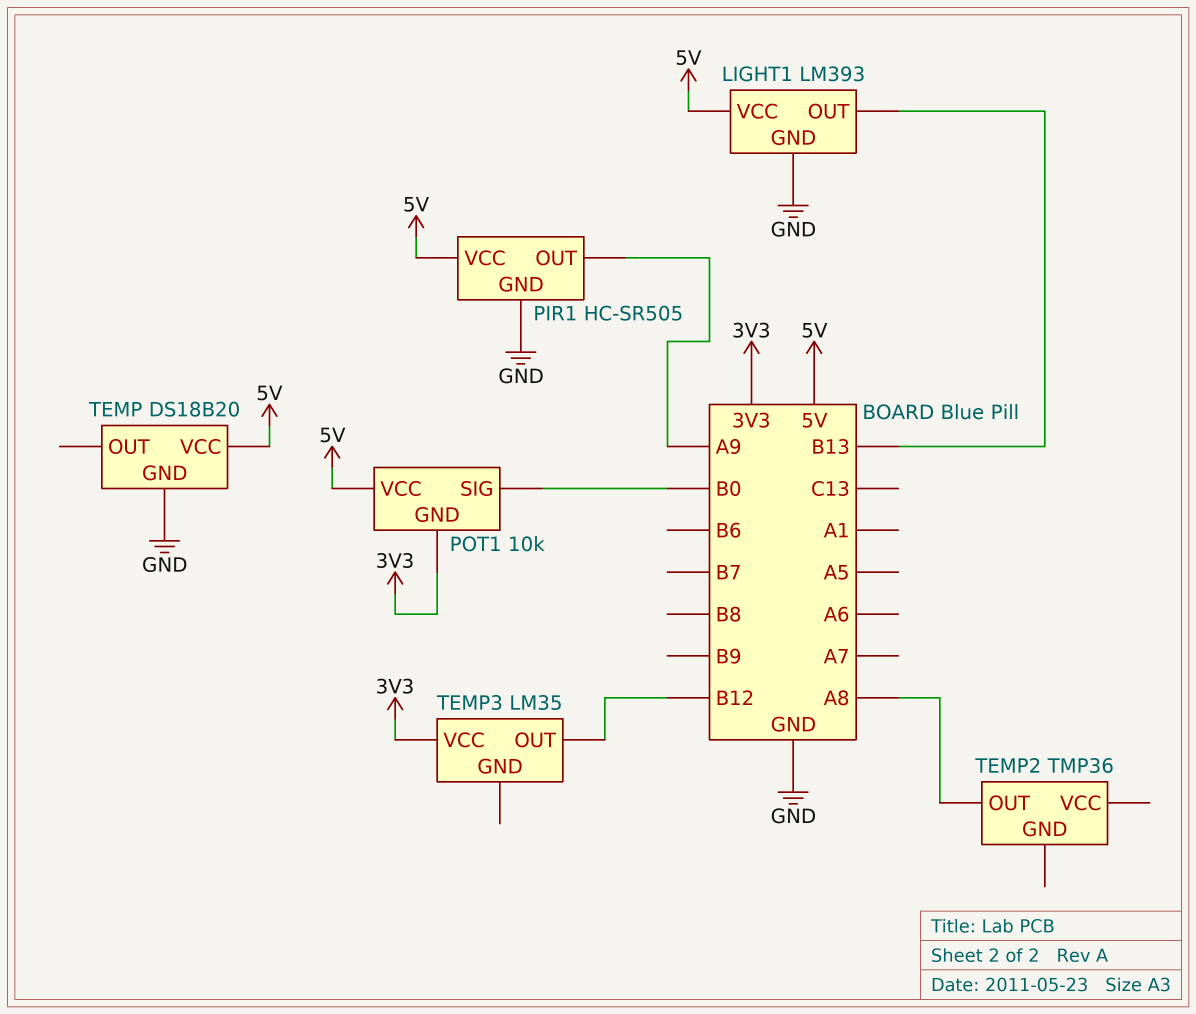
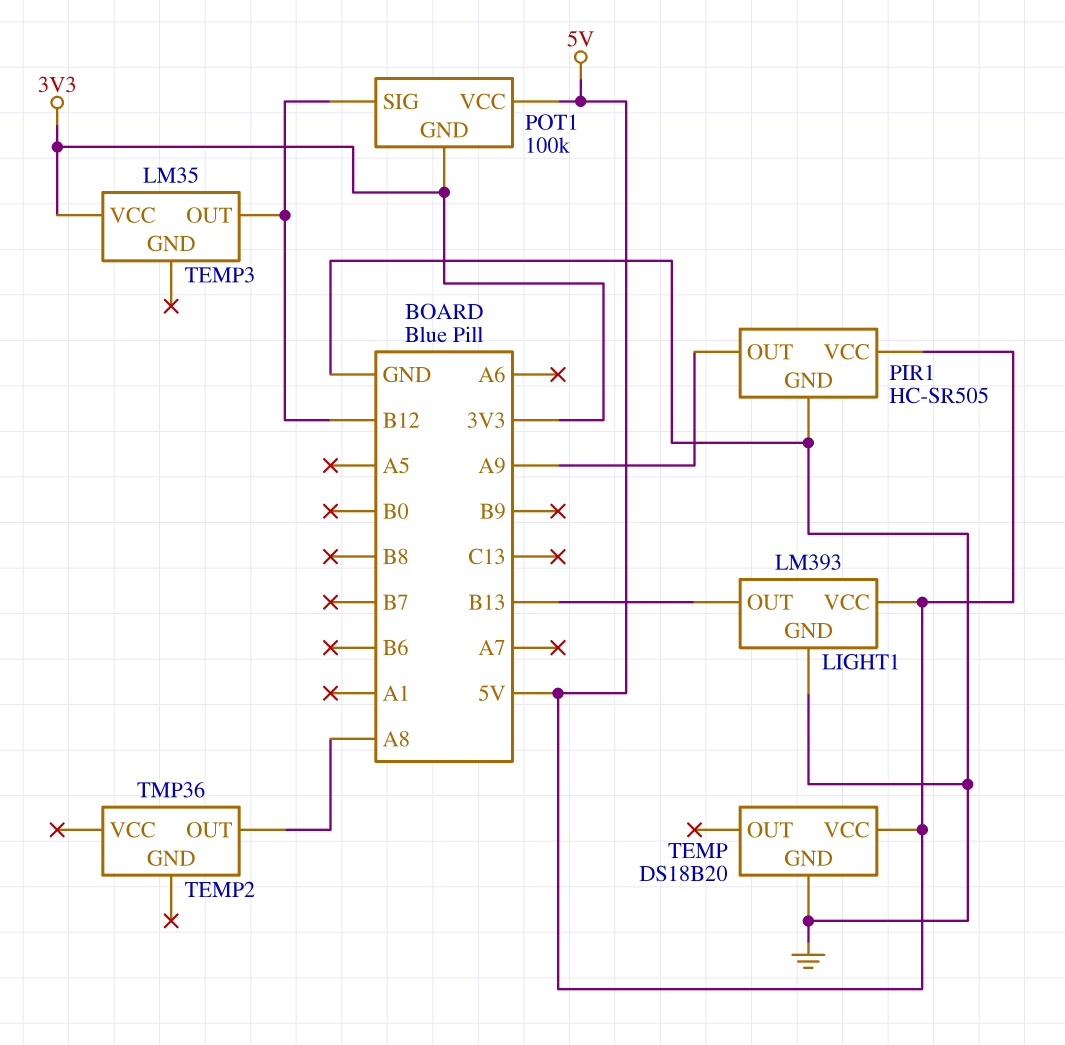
POT1: 10k -> 100k
POT1 pin SIG: B0 -> B12

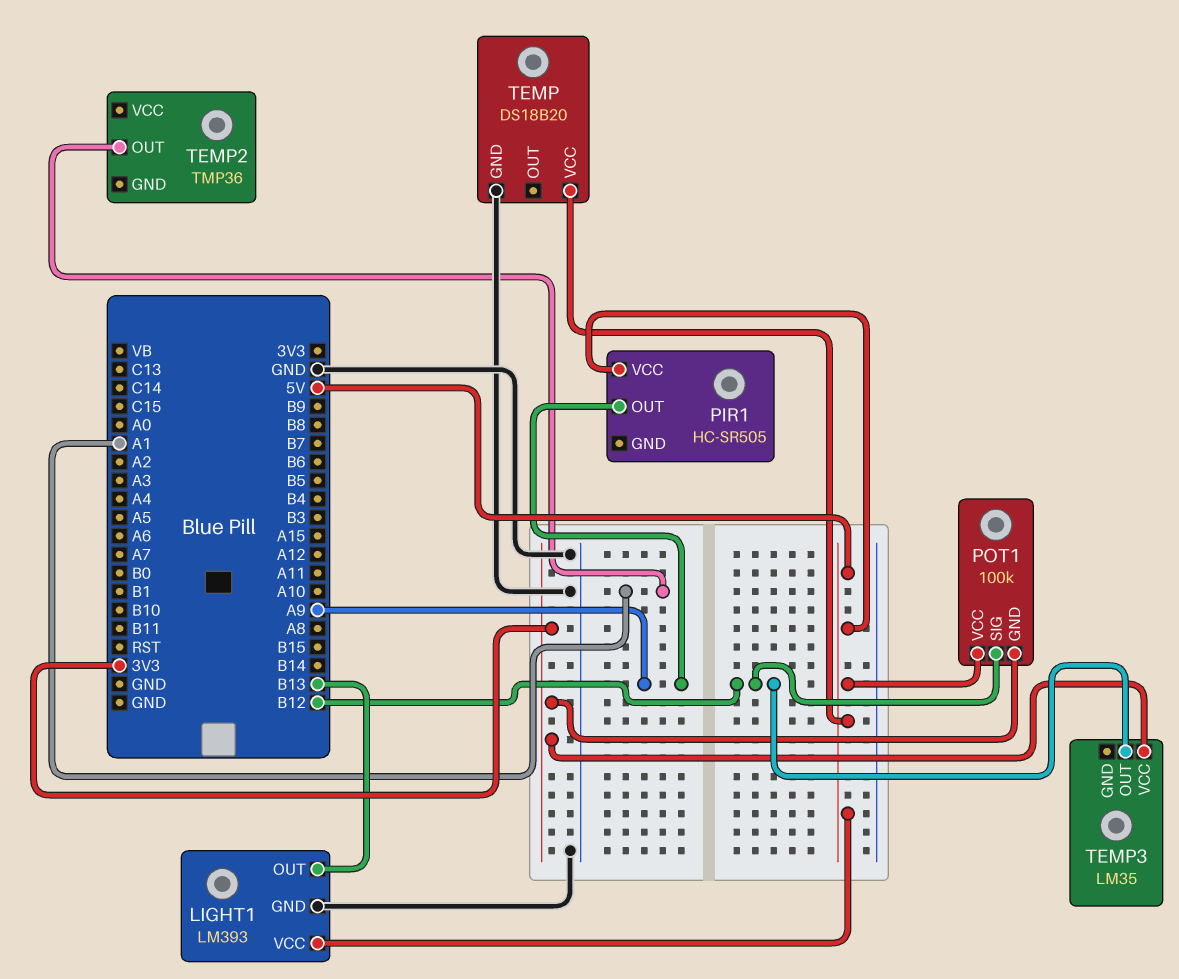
PIR1 pin GND: GND -> none
TEMP2 pin OUT: A8 -> A1

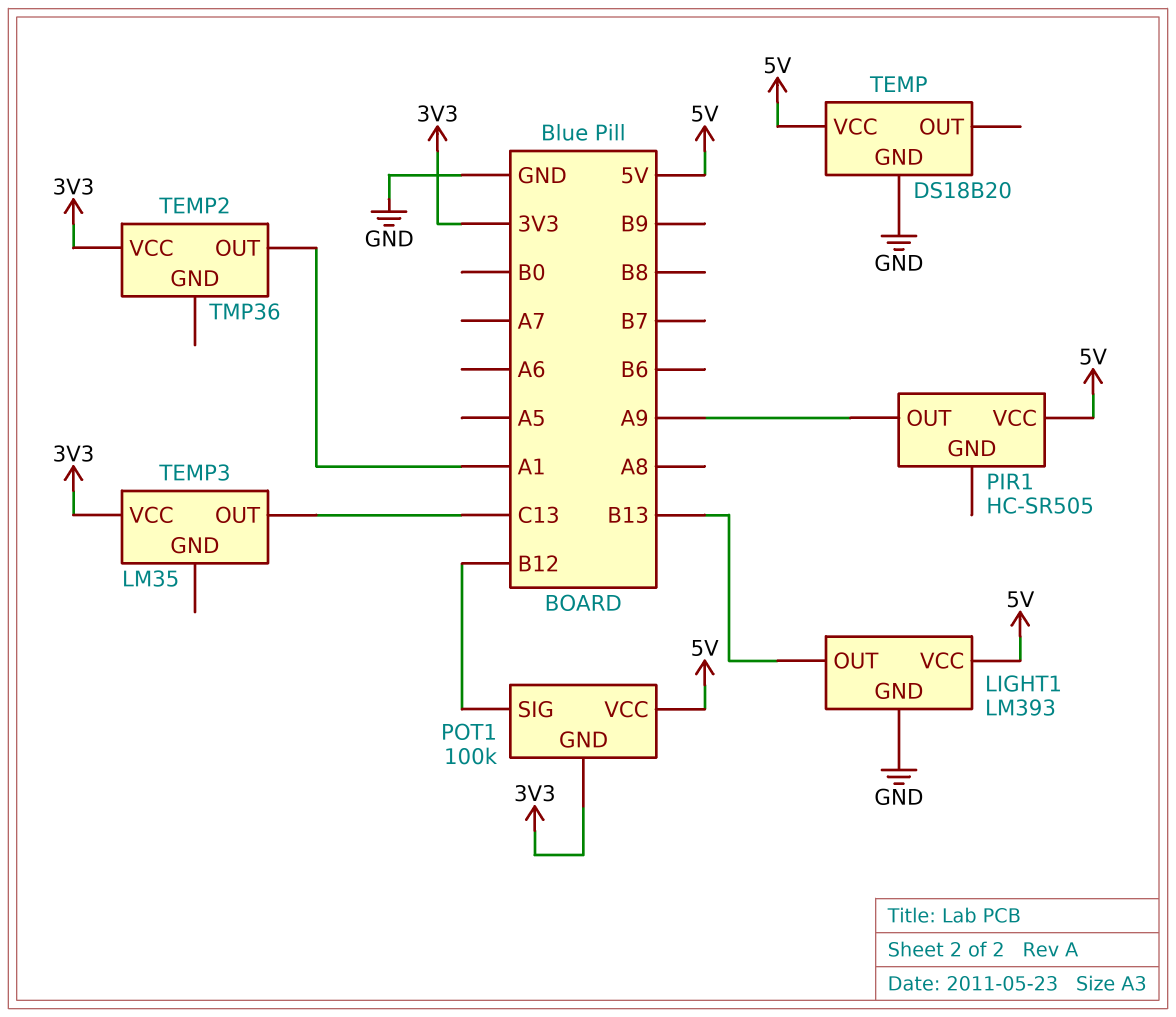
TEMP2 pin VCC: none -> 3V3
TEMP3 pin OUT: B12 -> C13

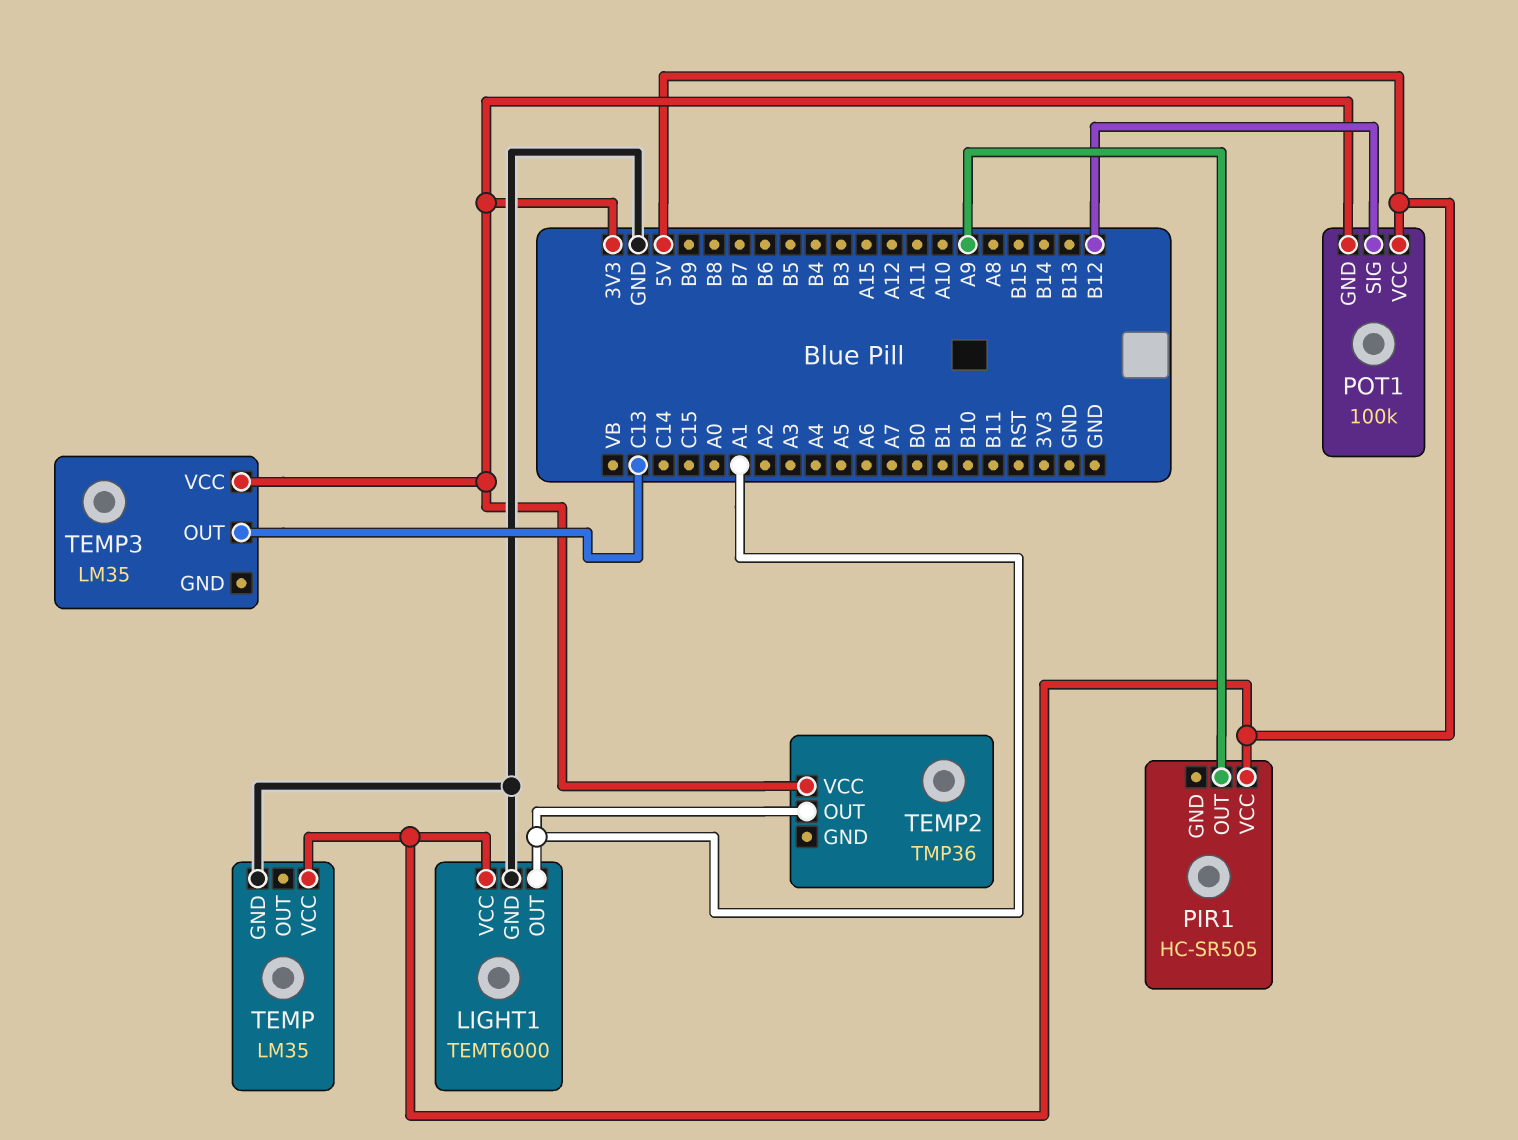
LIGHT1: LM393 -> TEMT6000
LIGHT1 pin OUT: B13 -> A1
TEMP: DS18B20 -> LM35

